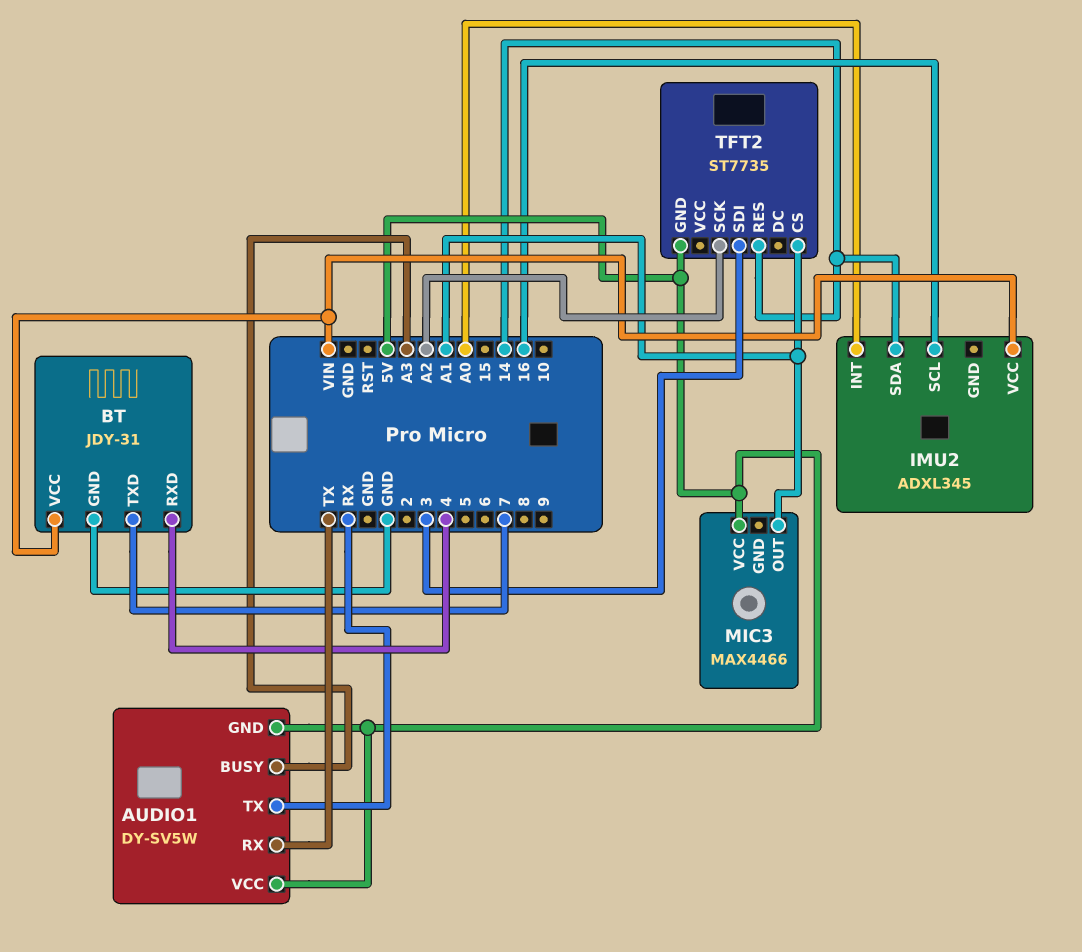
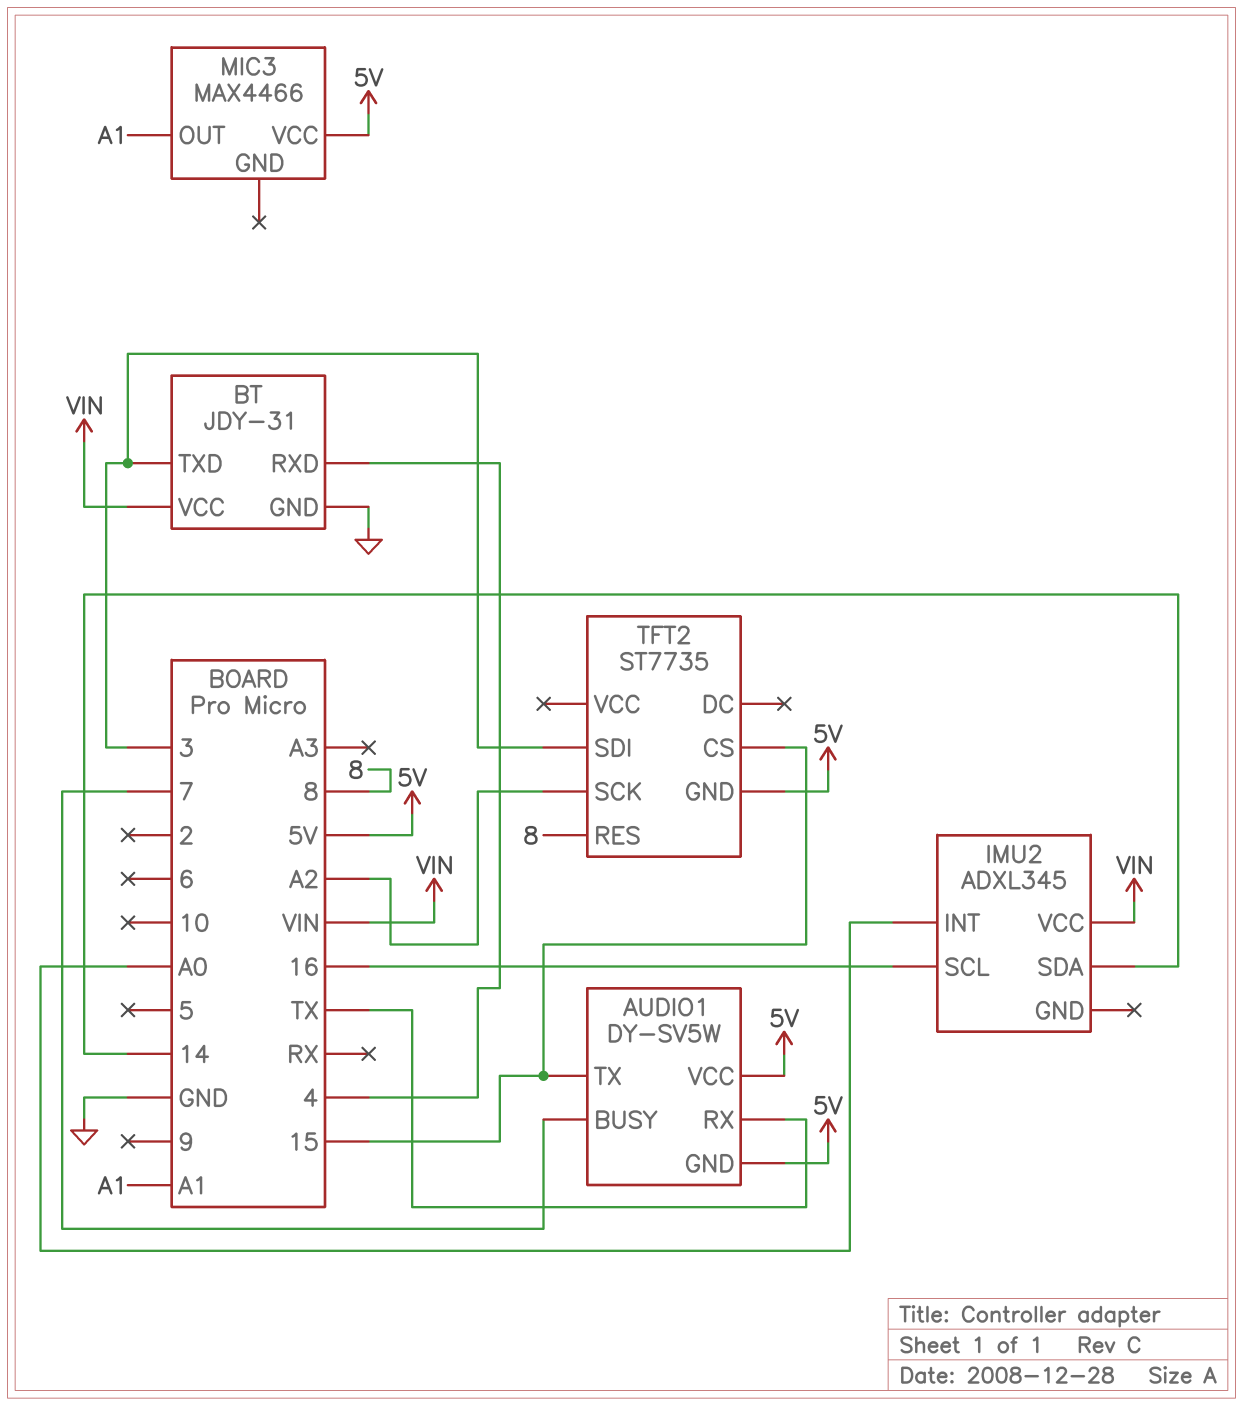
AUDIO1 pin BUSY: A3 -> 7
AUDIO1 pin TX: RX -> 15
BT pin TXD: 7 -> 3
TFT2 pin CS: A1 -> 15
TFT2 pin RES: 14 -> 8

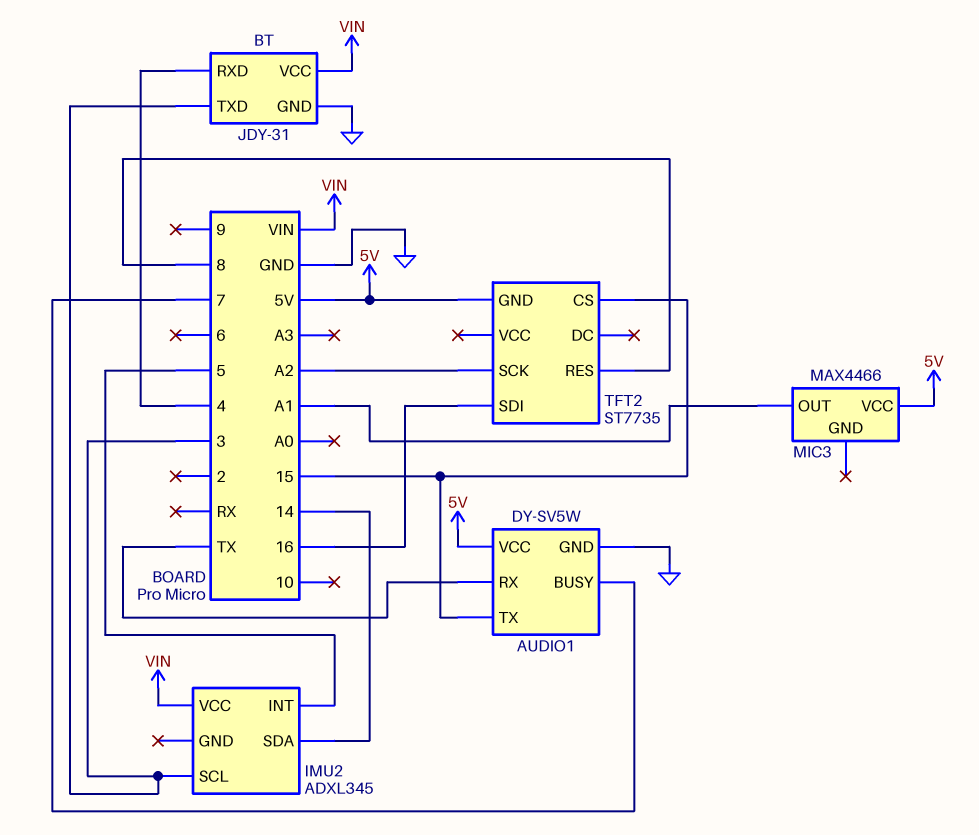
AUDIO1 pin GND: 5V -> GND
IMU2 pin INT: A0 -> 5
IMU2 pin SCL: 16 -> 3
TFT2 pin SDI: 3 -> 16

